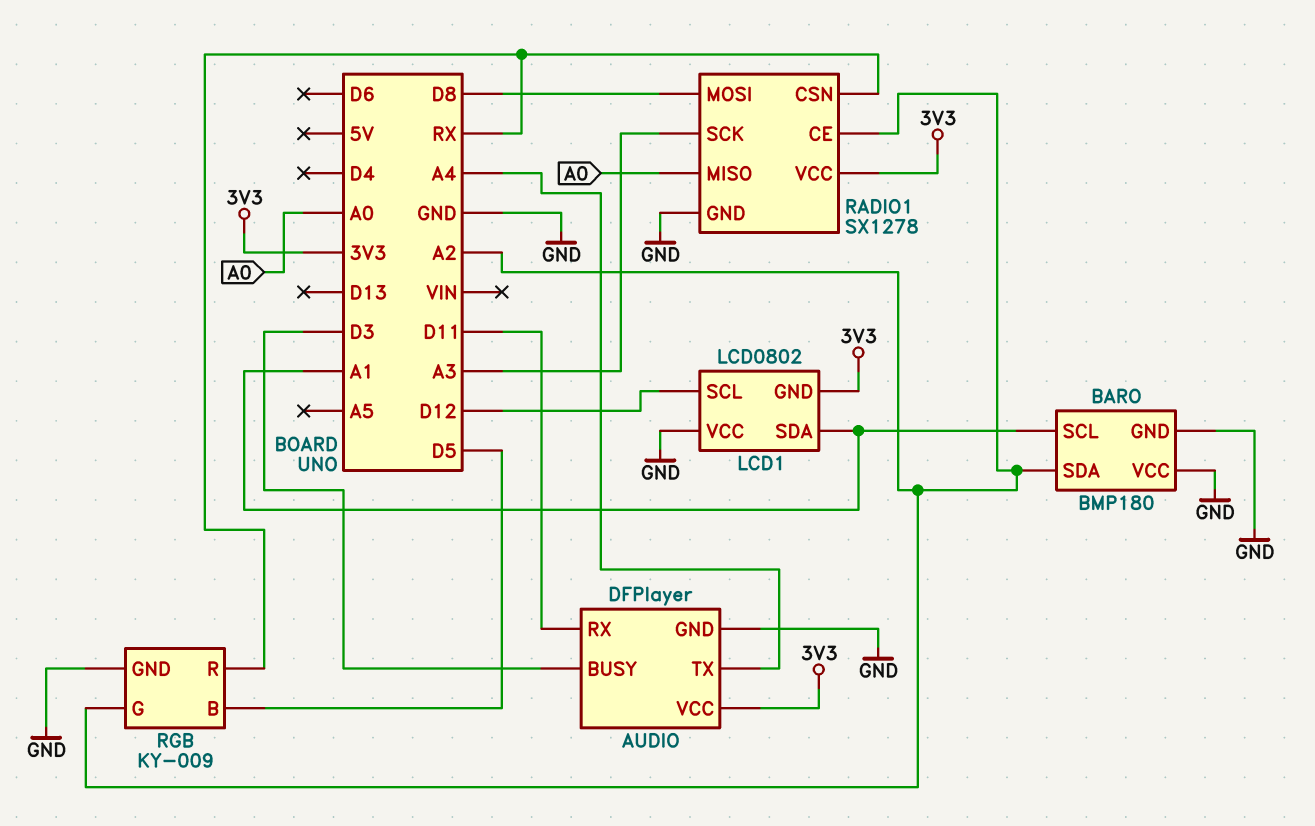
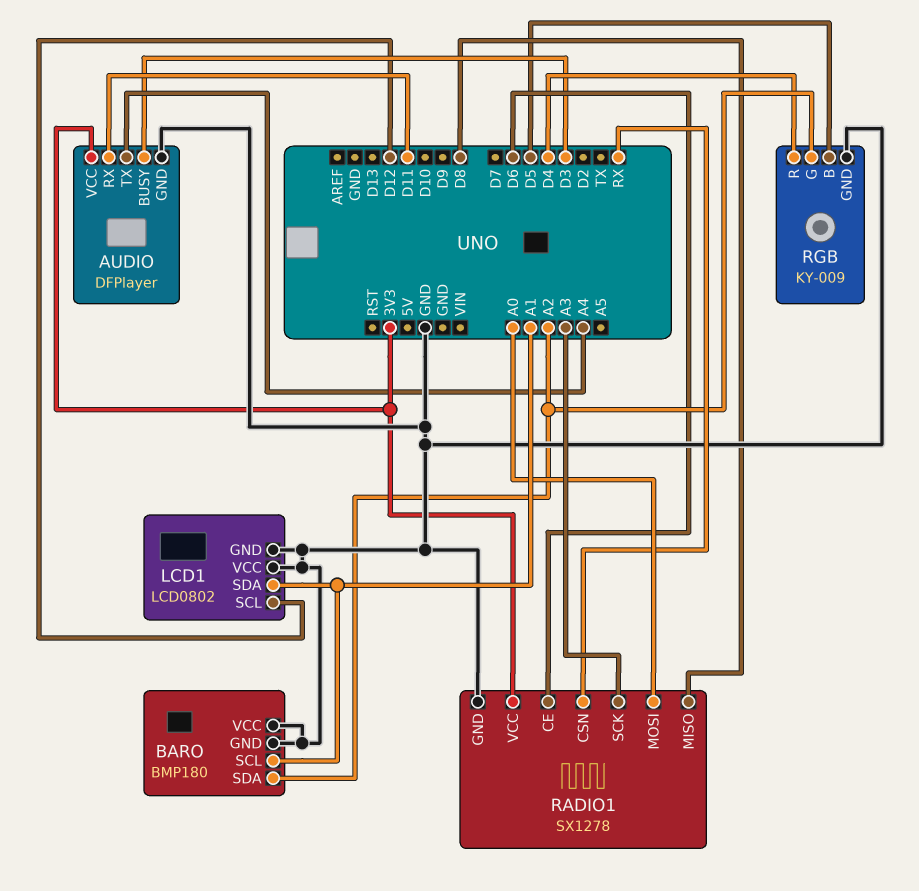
LCD1 pin GND: 3V3 -> GND
RADIO1 pin CE: A2 -> D6
RADIO1 pin MISO: A0 -> D8
RADIO1 pin MOSI: D8 -> A0
RGB pin R: RX -> D4

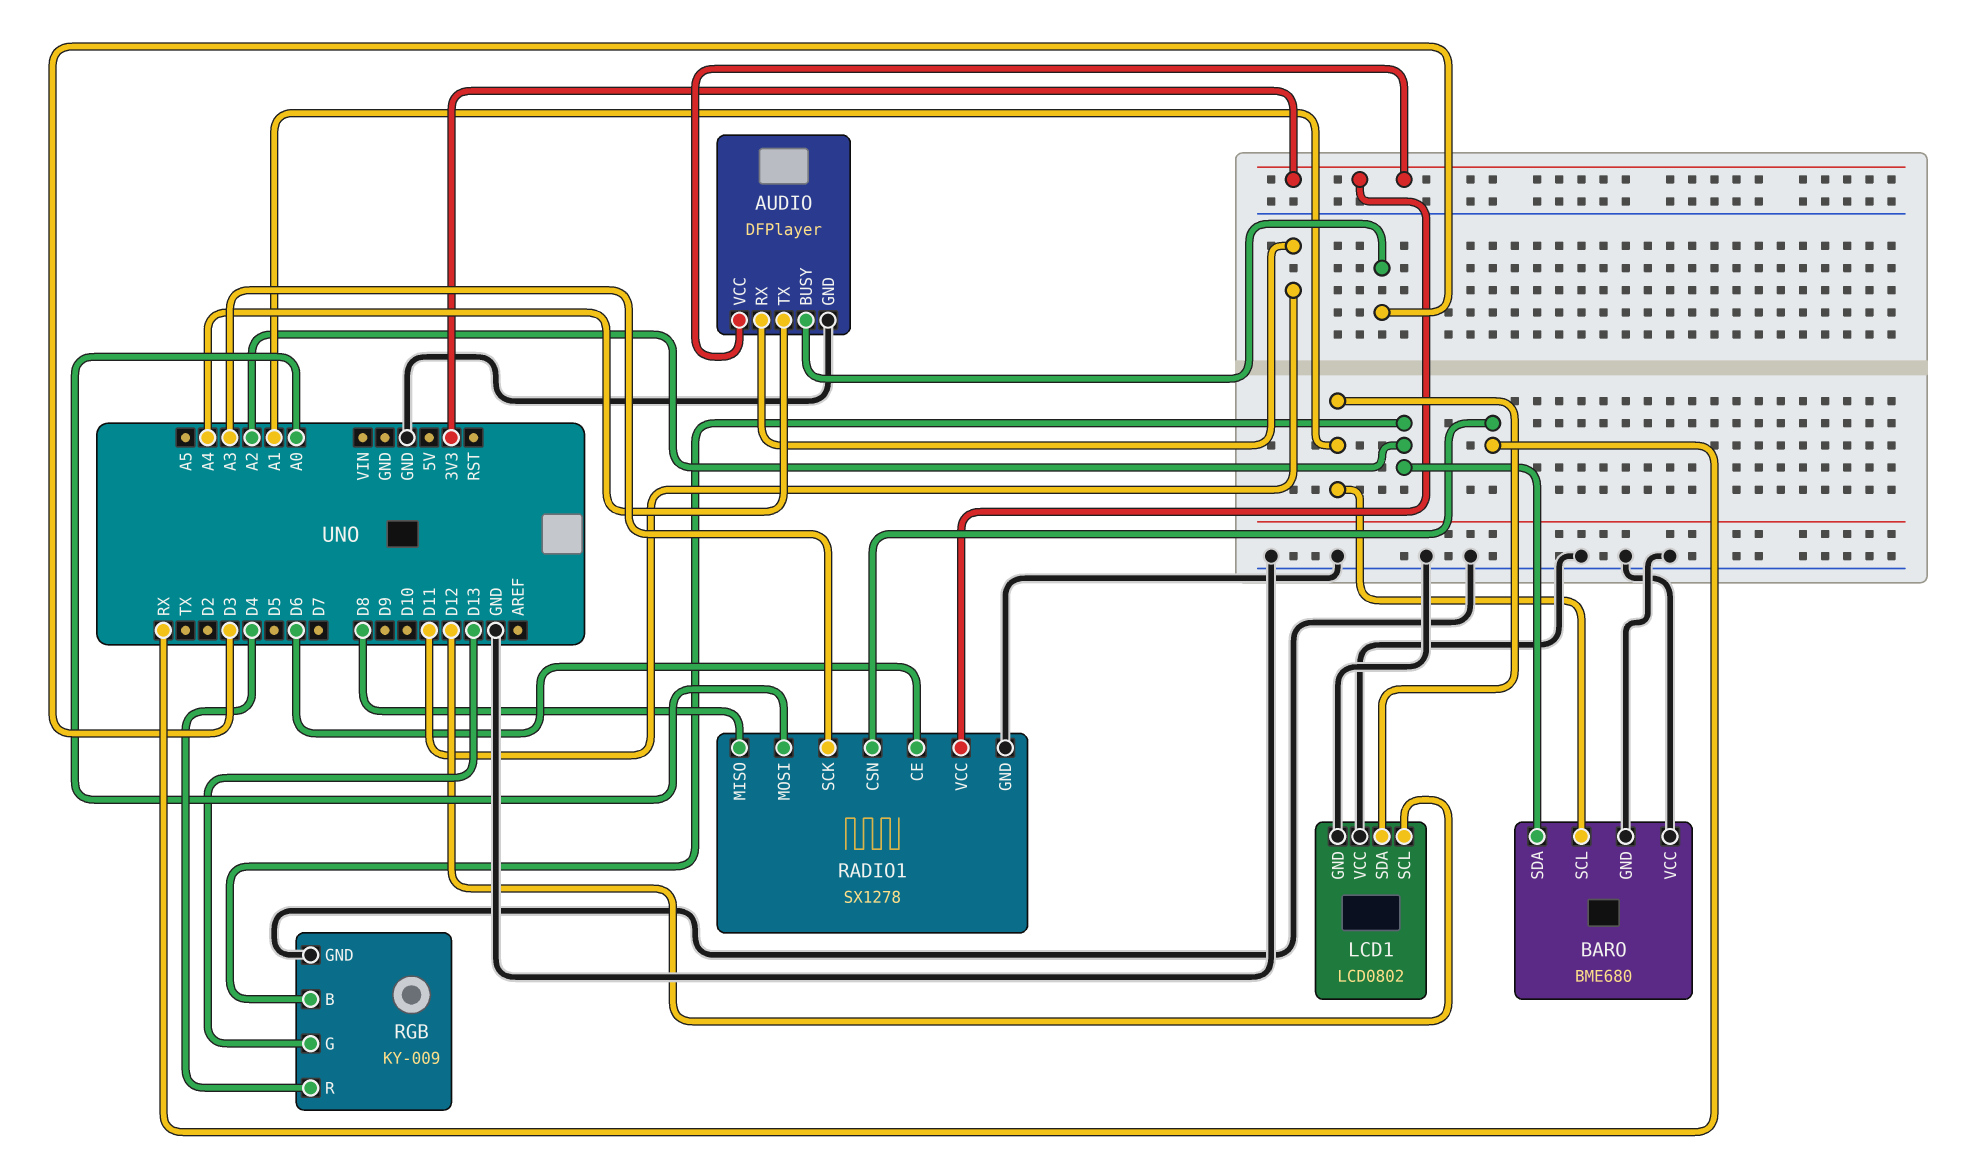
BARO: BMP180 -> BME680
RGB pin B: D5 -> A2
RGB pin G: A2 -> D13

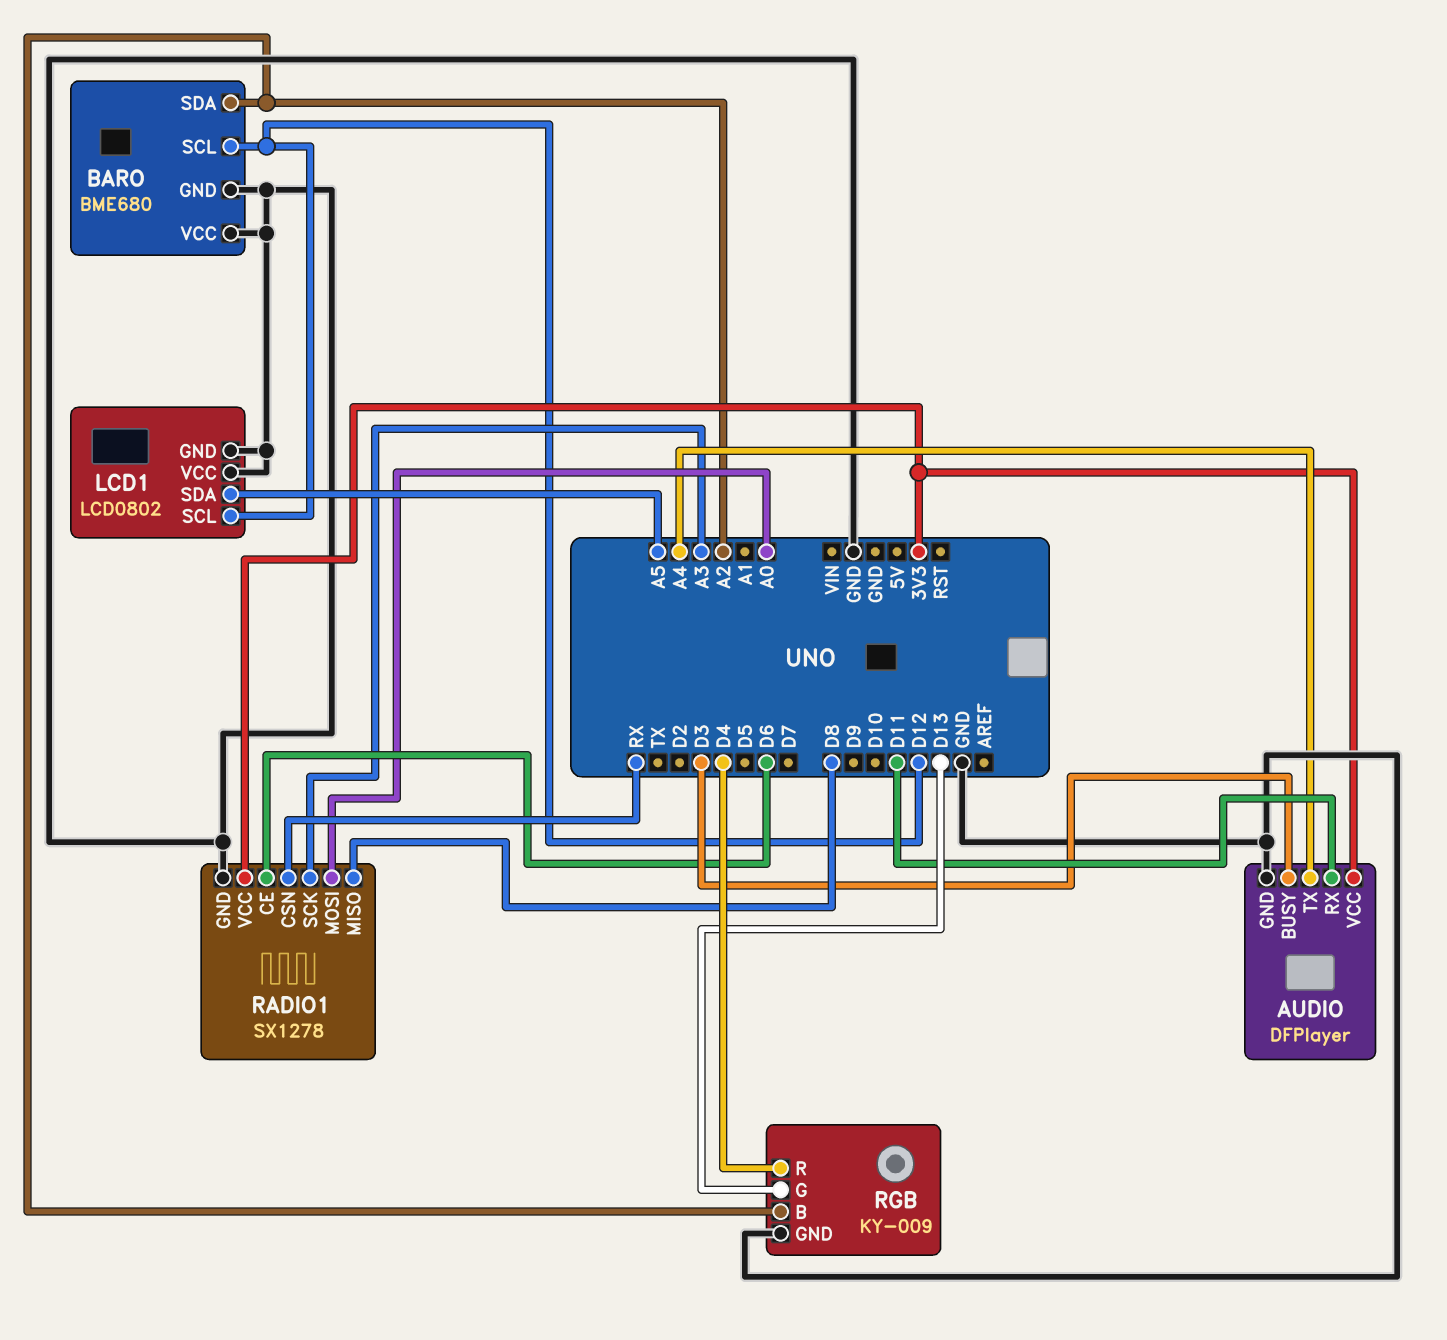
BARO pin SCL: A1 -> D12
LCD1 pin SDA: A1 -> A5

